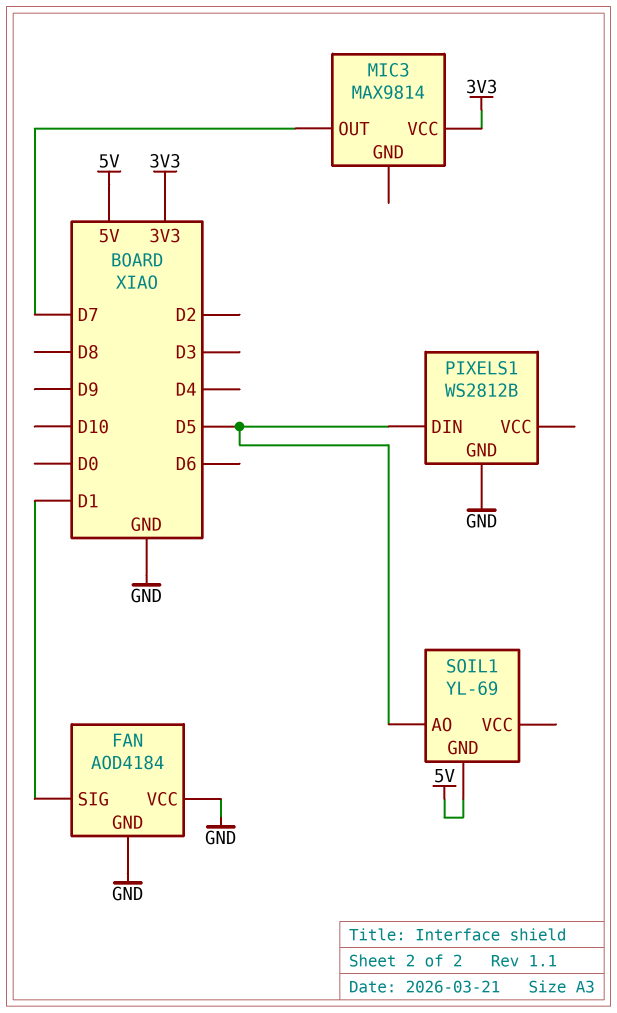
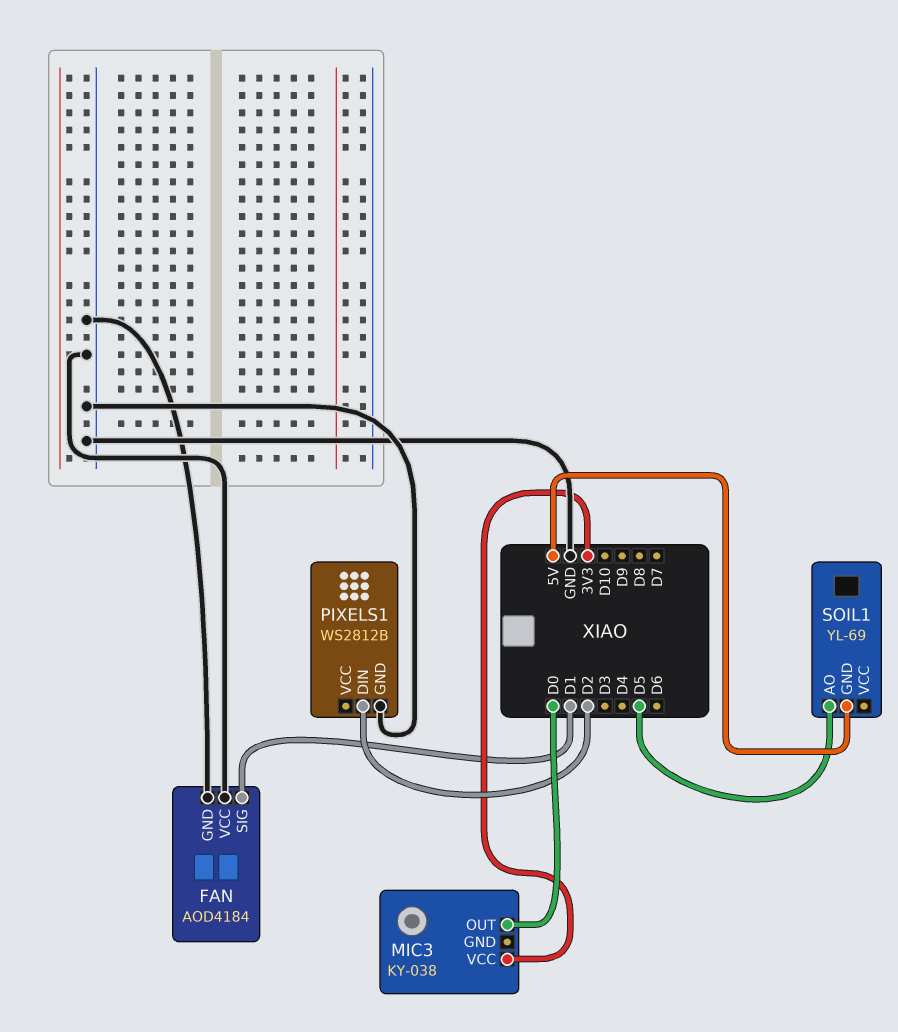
MIC3: MAX9814 -> KY-038
MIC3 pin OUT: D7 -> D0
PIXELS1 pin DIN: D5 -> D2

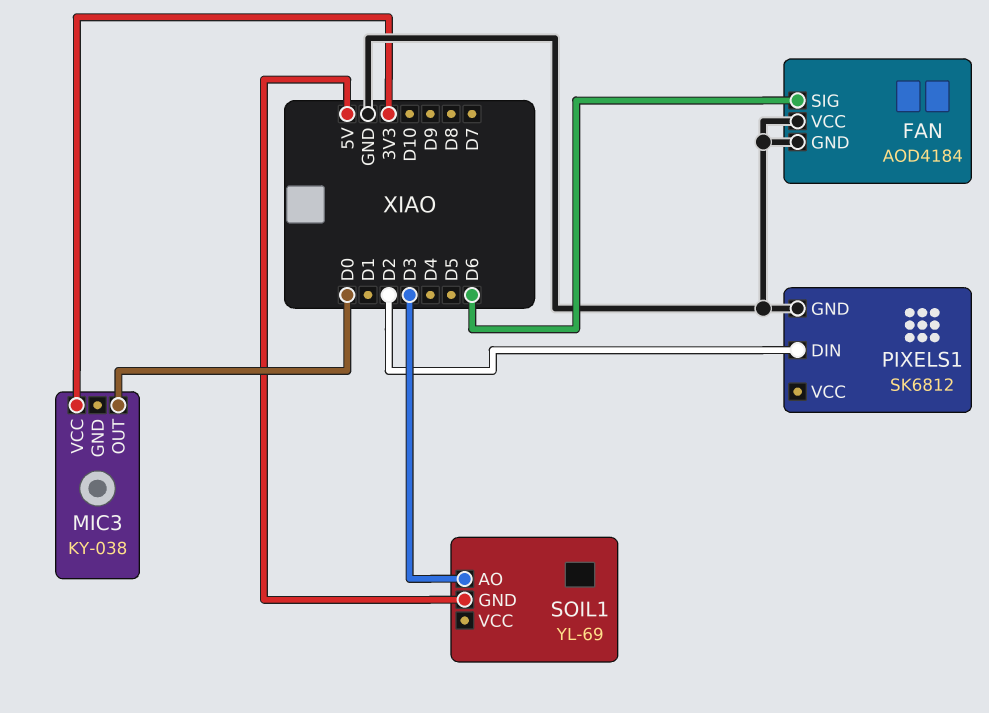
FAN pin SIG: D1 -> D6
PIXELS1: WS2812B -> SK6812
SOIL1 pin AO: D5 -> D3

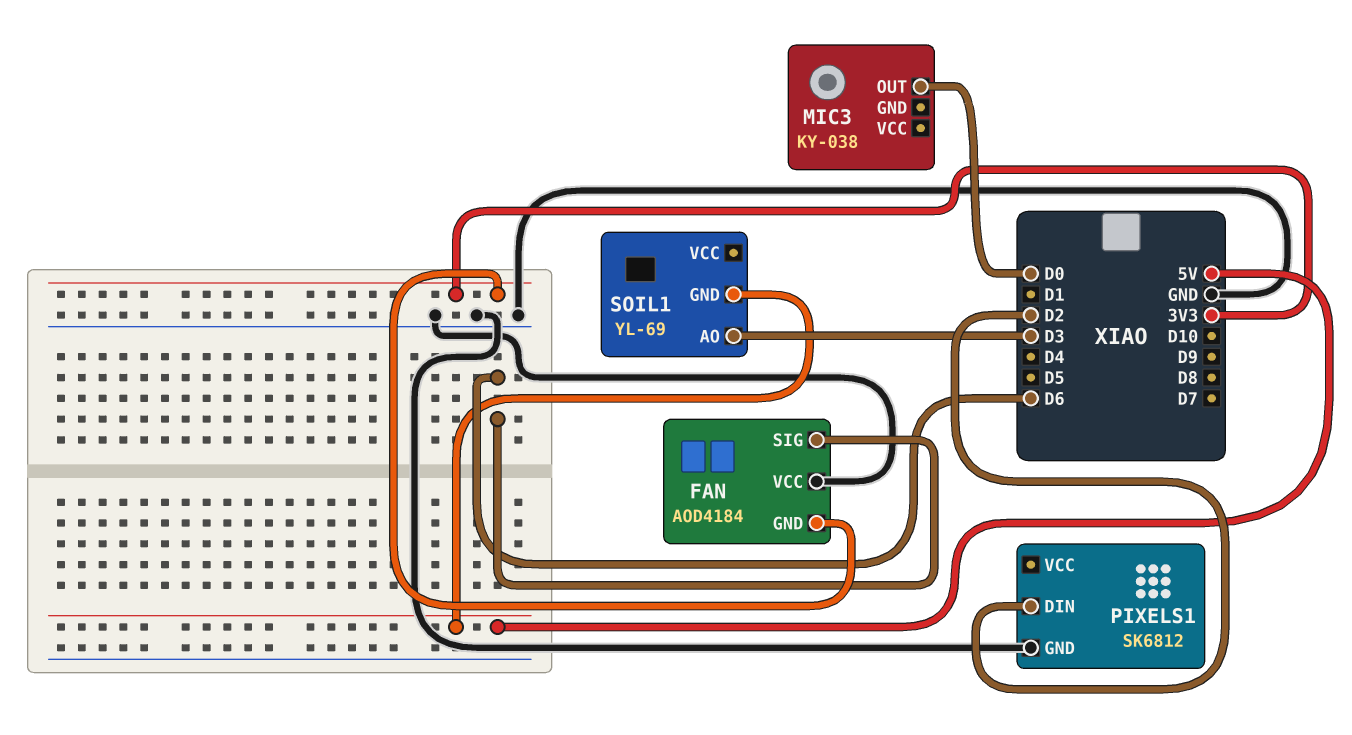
FAN pin GND: GND -> 3V3
MIC3 pin VCC: 3V3 -> none

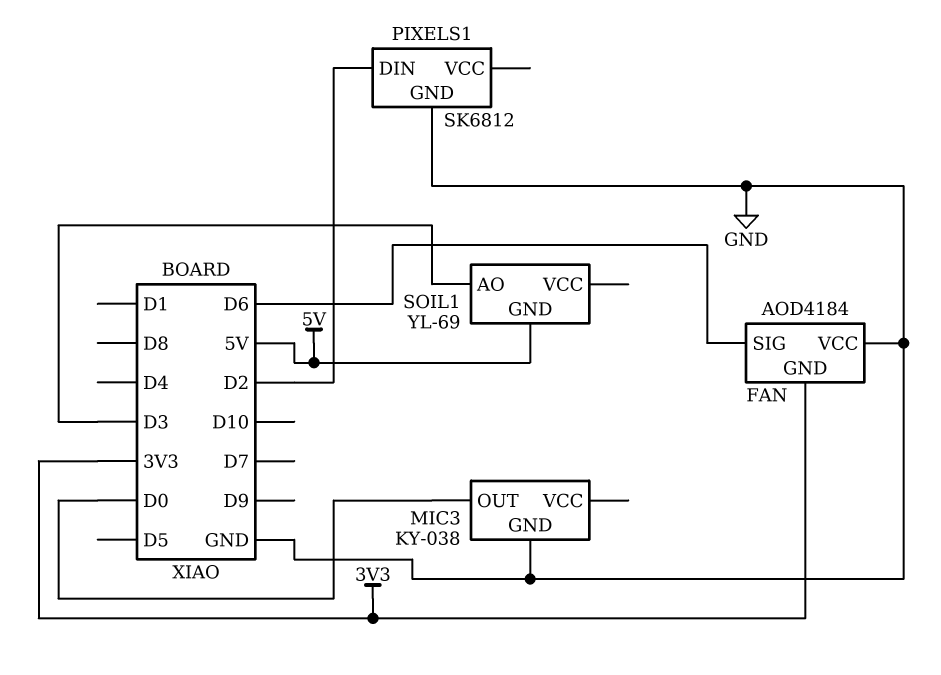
MIC3 pin GND: none -> GND

